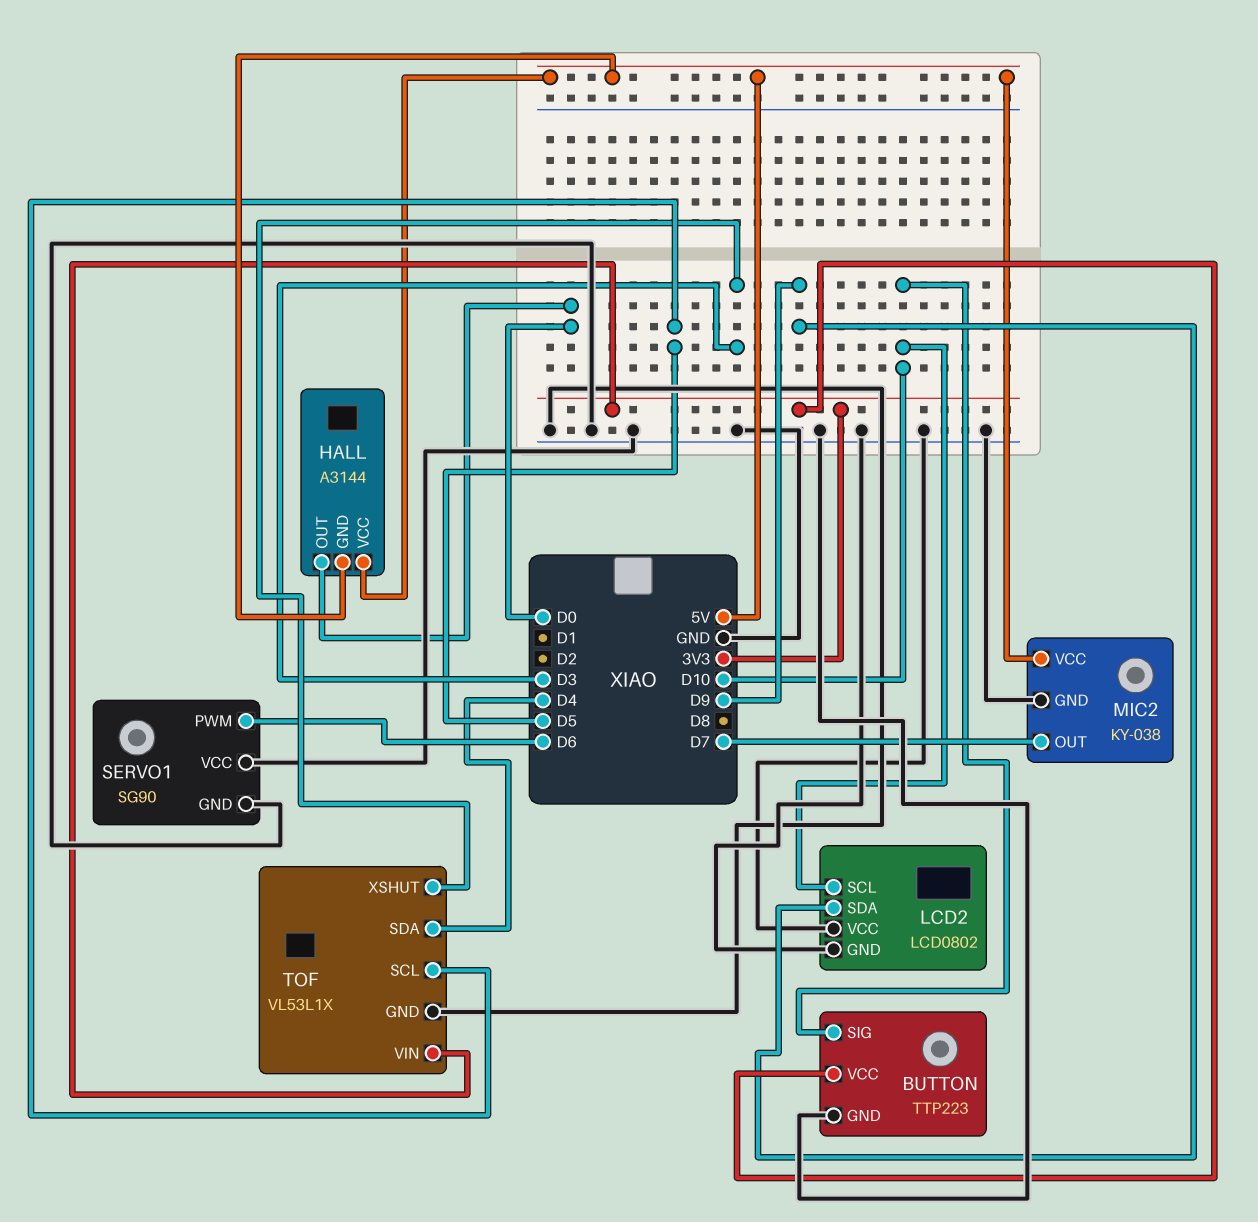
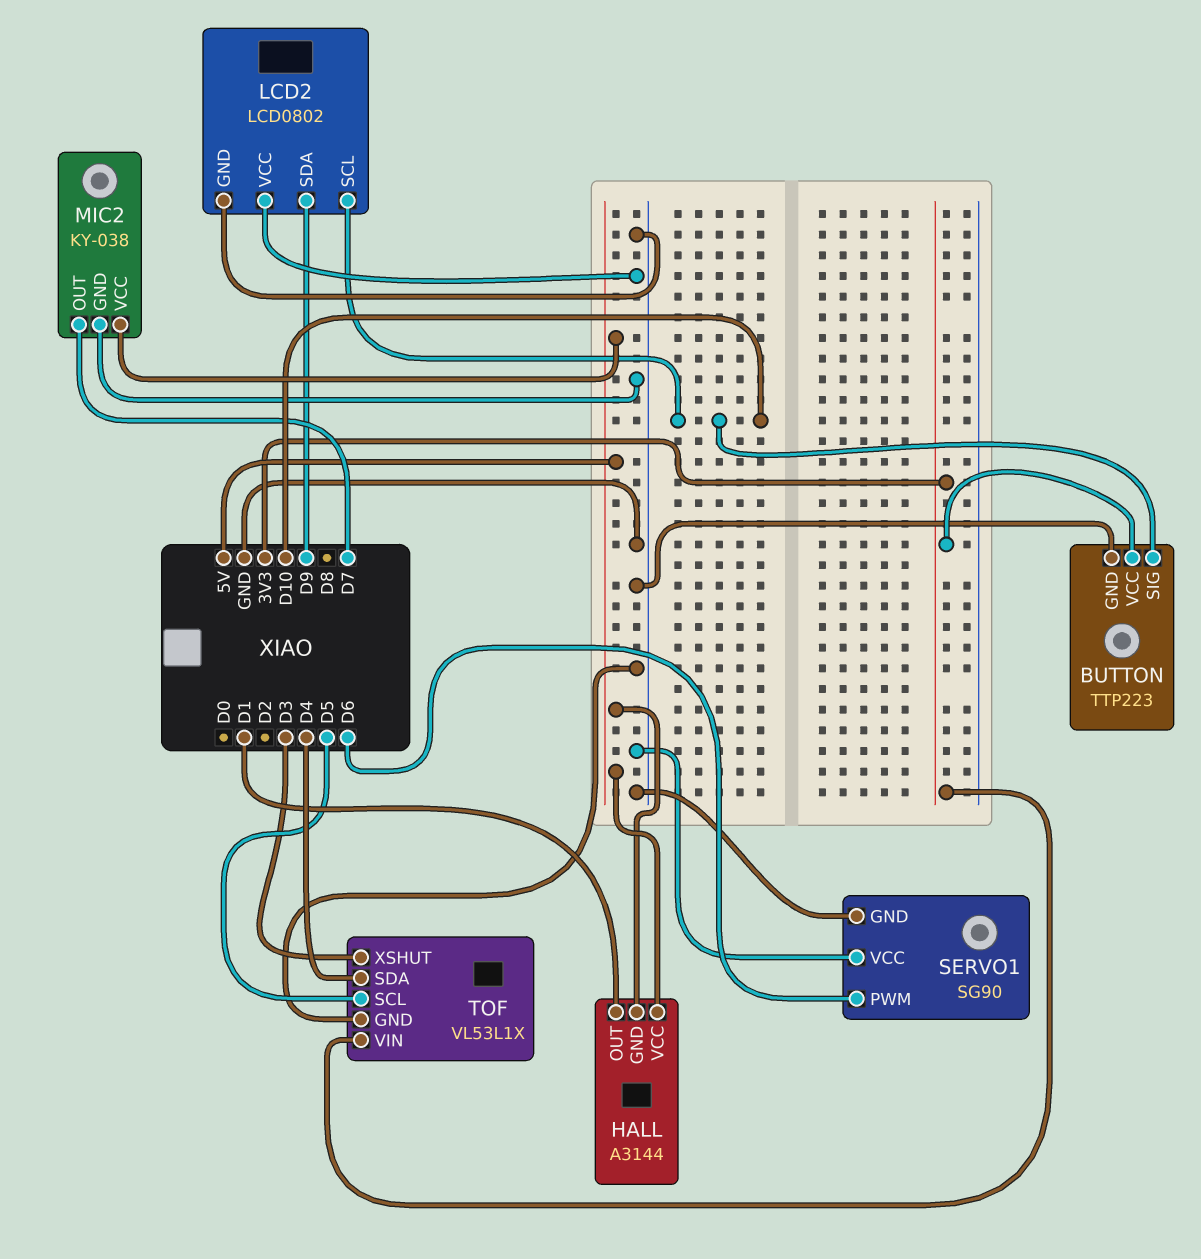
HALL pin OUT: D0 -> D1

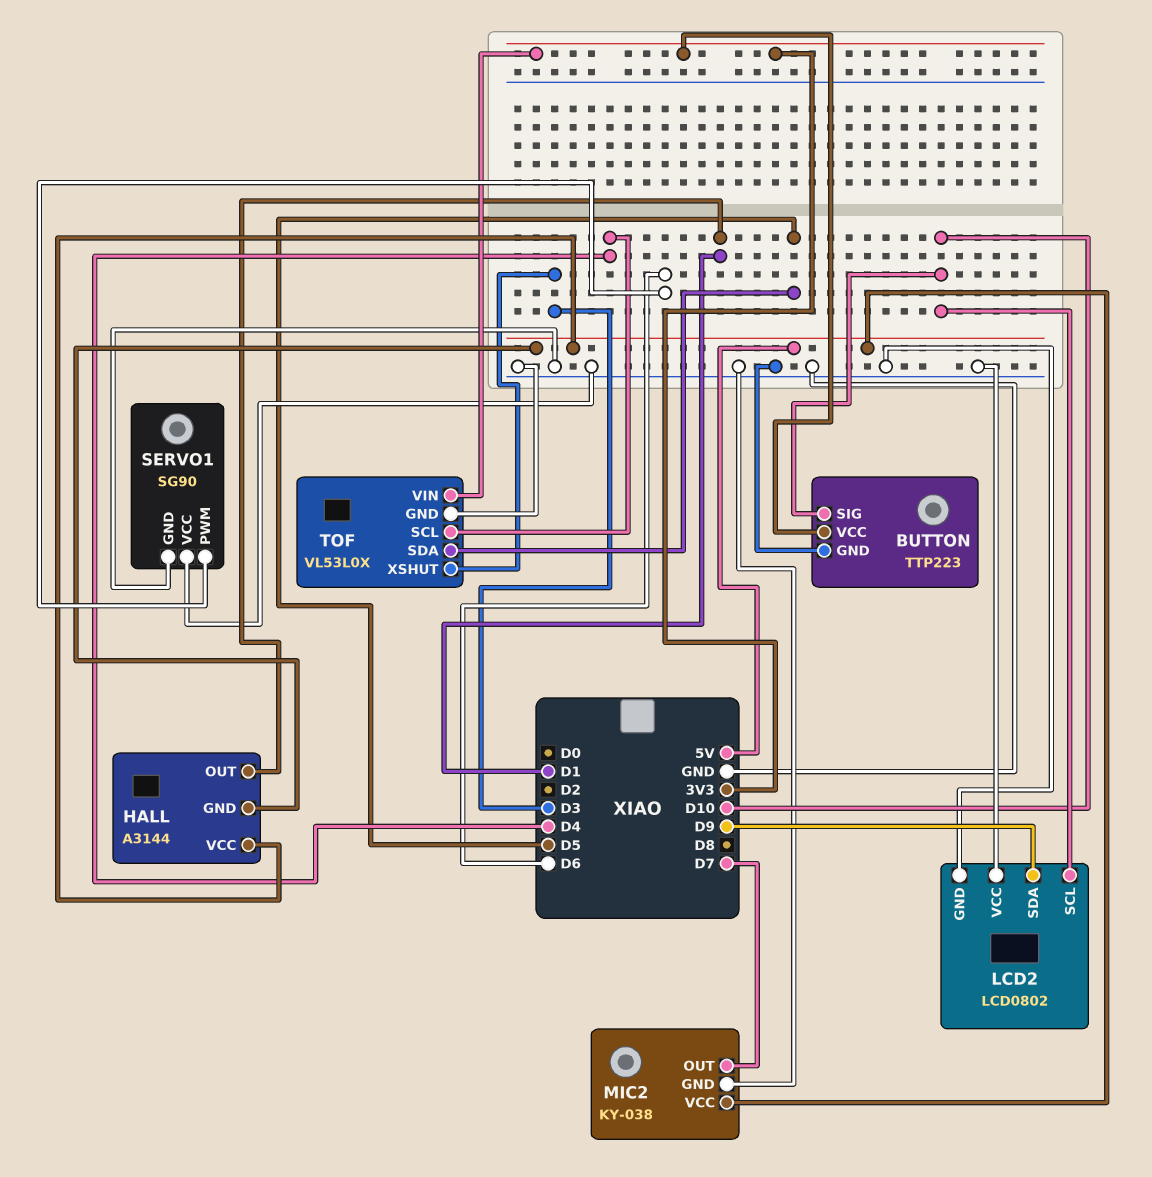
TOF: VL53L1X -> VL53L0X
TOF pin SCL: D5 -> D4
TOF pin SDA: D4 -> D5

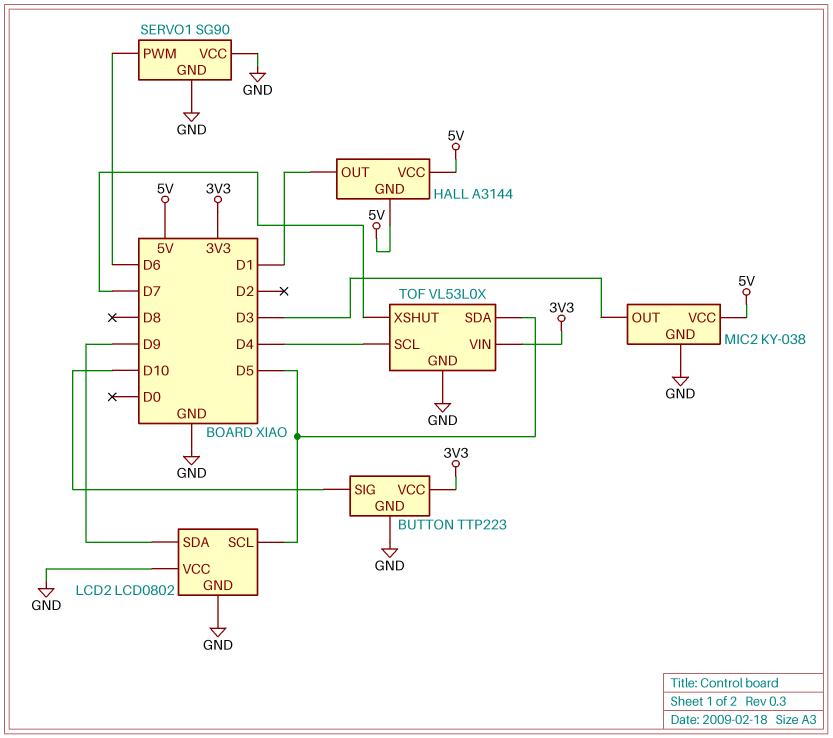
LCD2 pin SCL: D10 -> D5
MIC2 pin OUT: D7 -> D3
TOF pin XSHUT: D3 -> D7

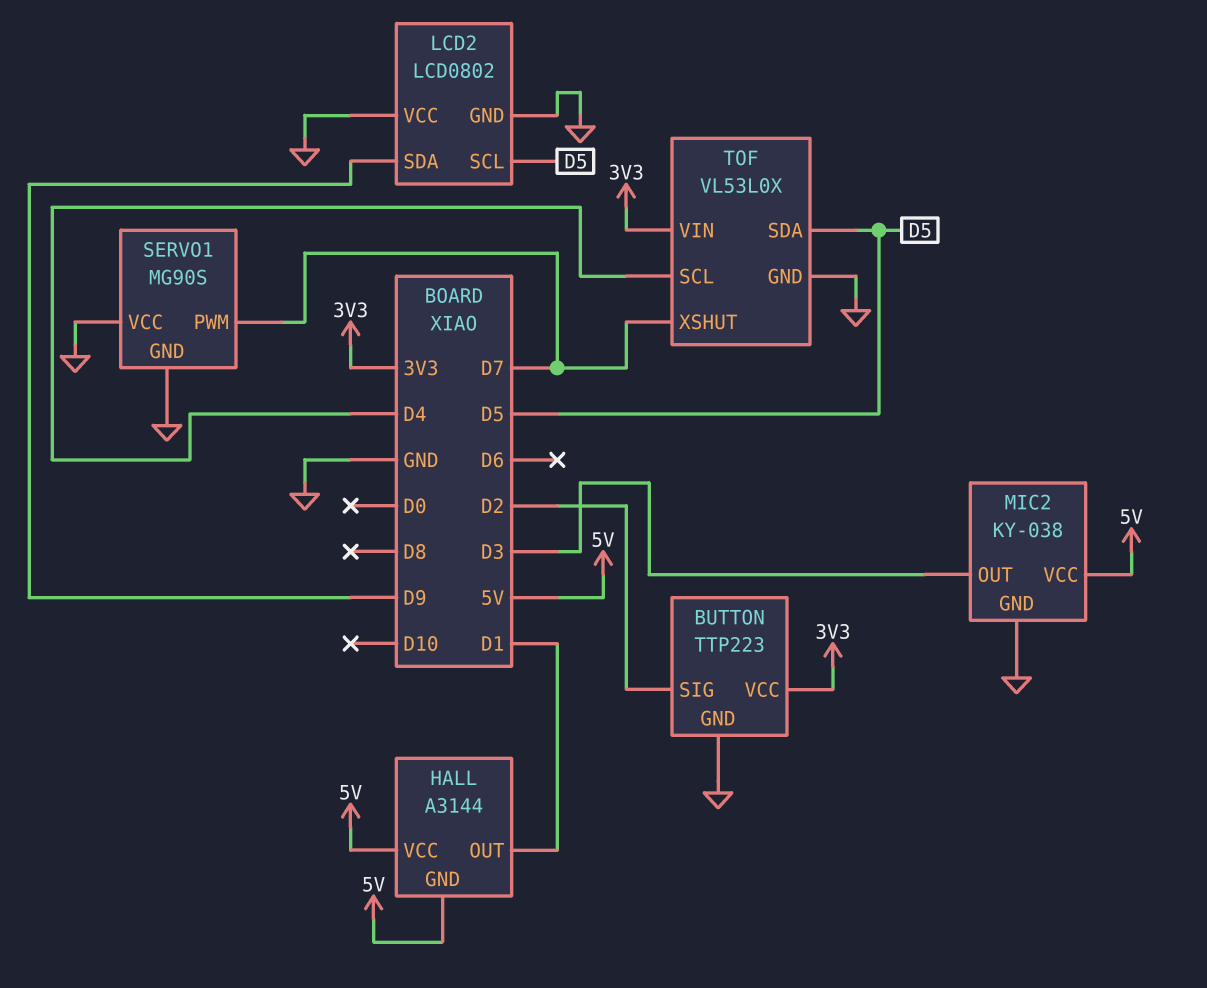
BUTTON pin SIG: D10 -> D2
SERVO1: SG90 -> MG90S
SERVO1 pin PWM: D6 -> D7

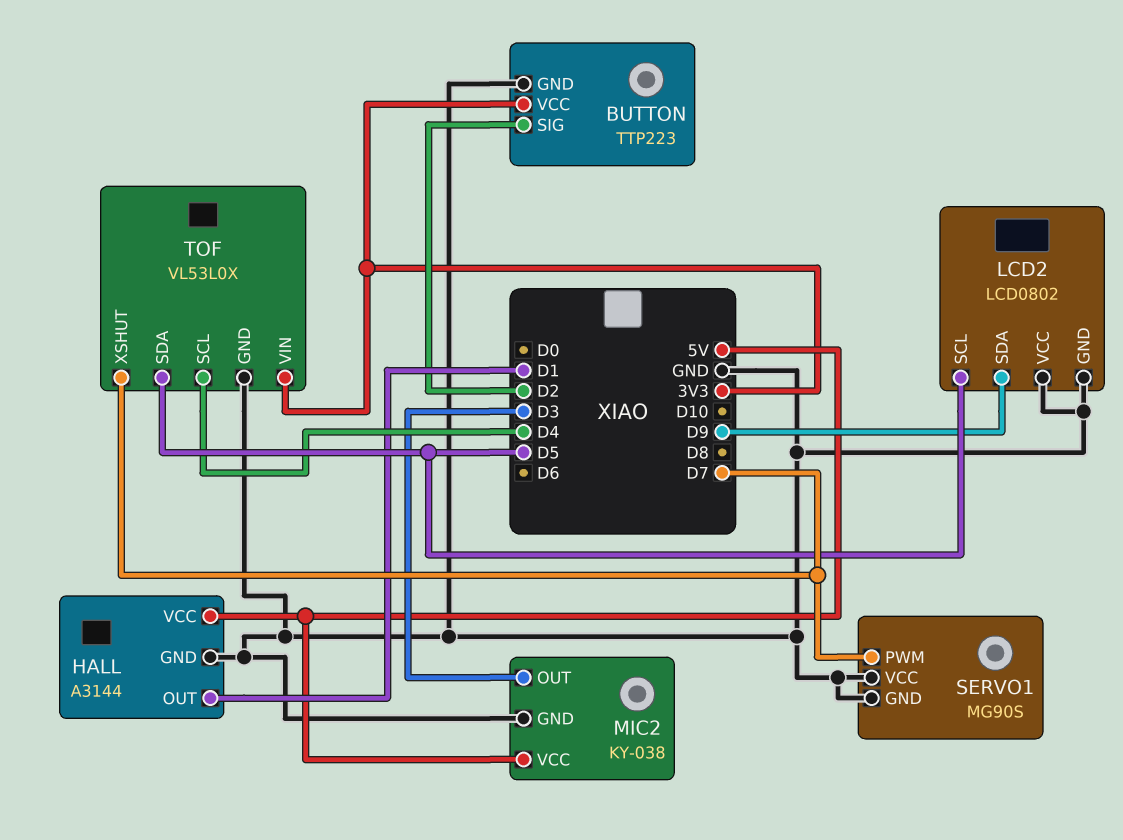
HALL pin GND: 5V -> GND

